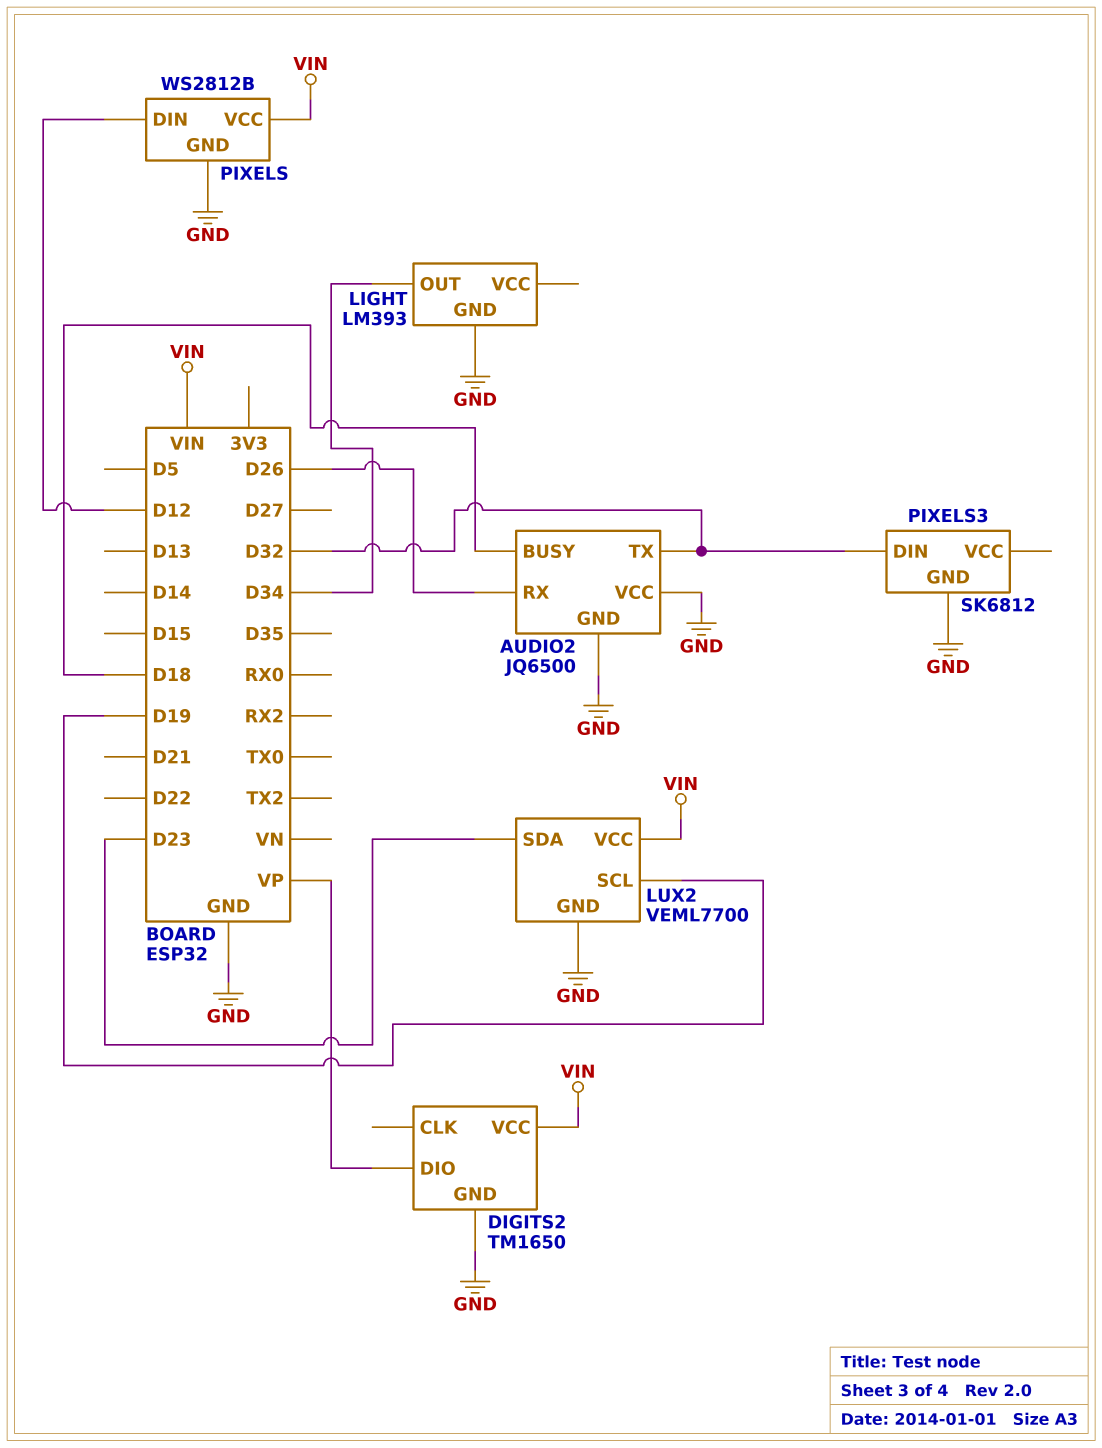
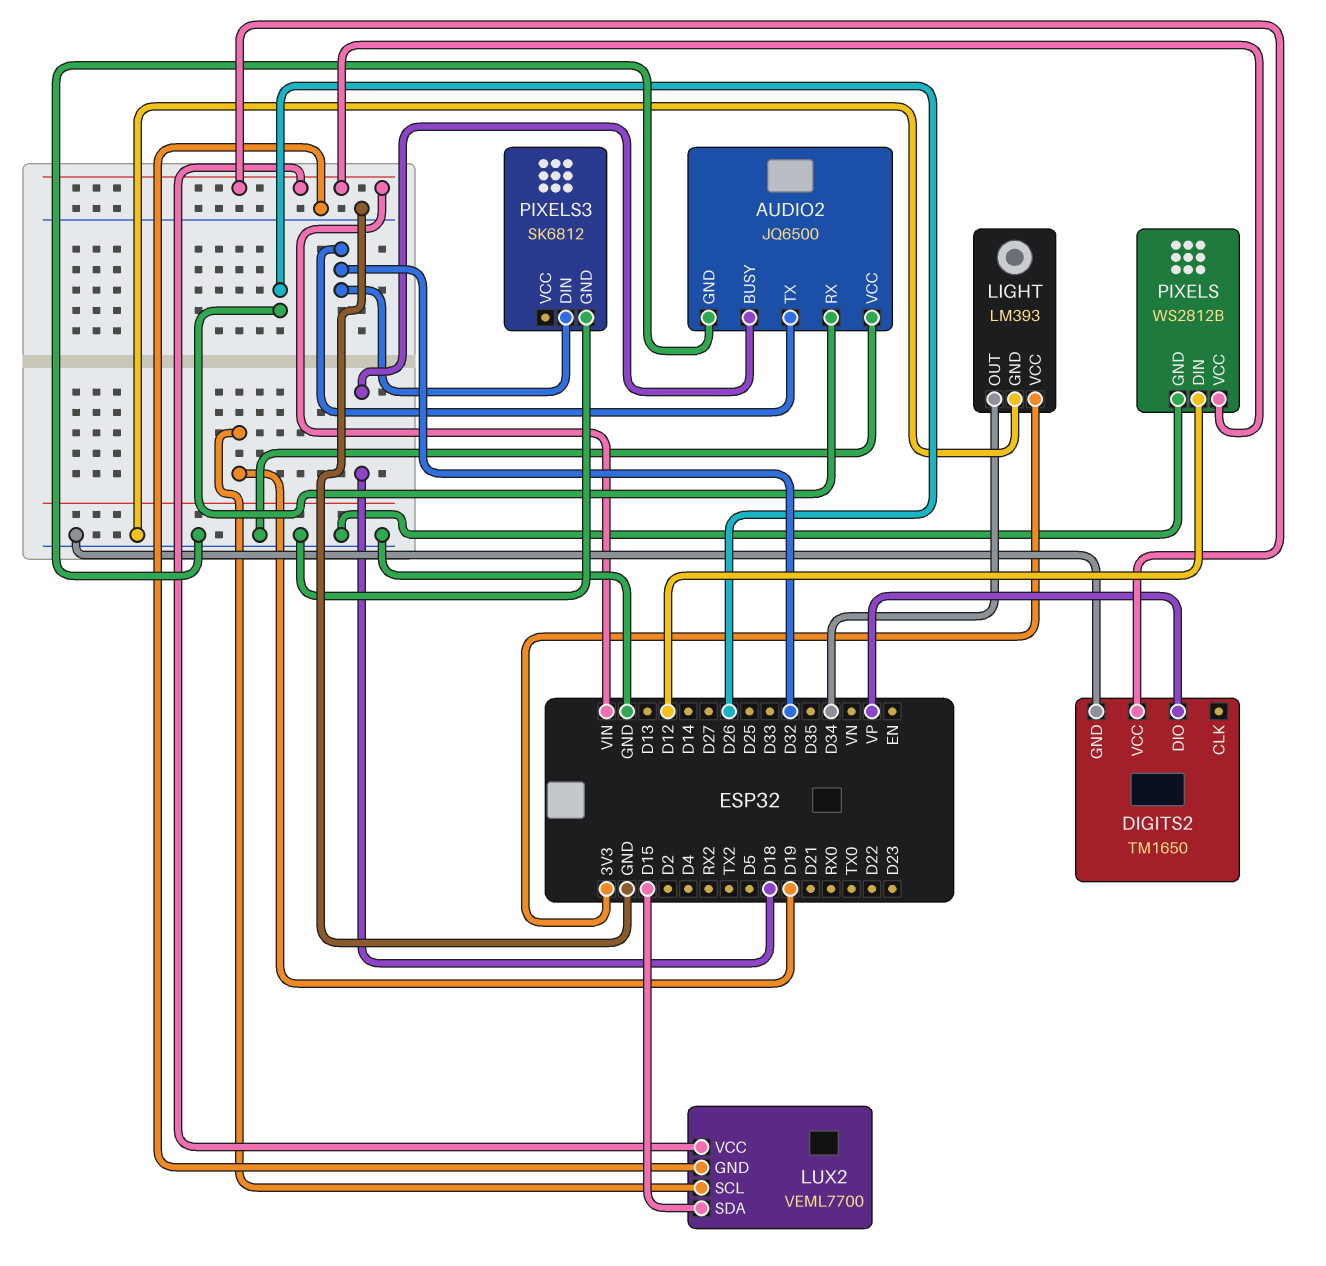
LIGHT pin VCC: none -> 3V3
LUX2 pin SDA: D23 -> D15

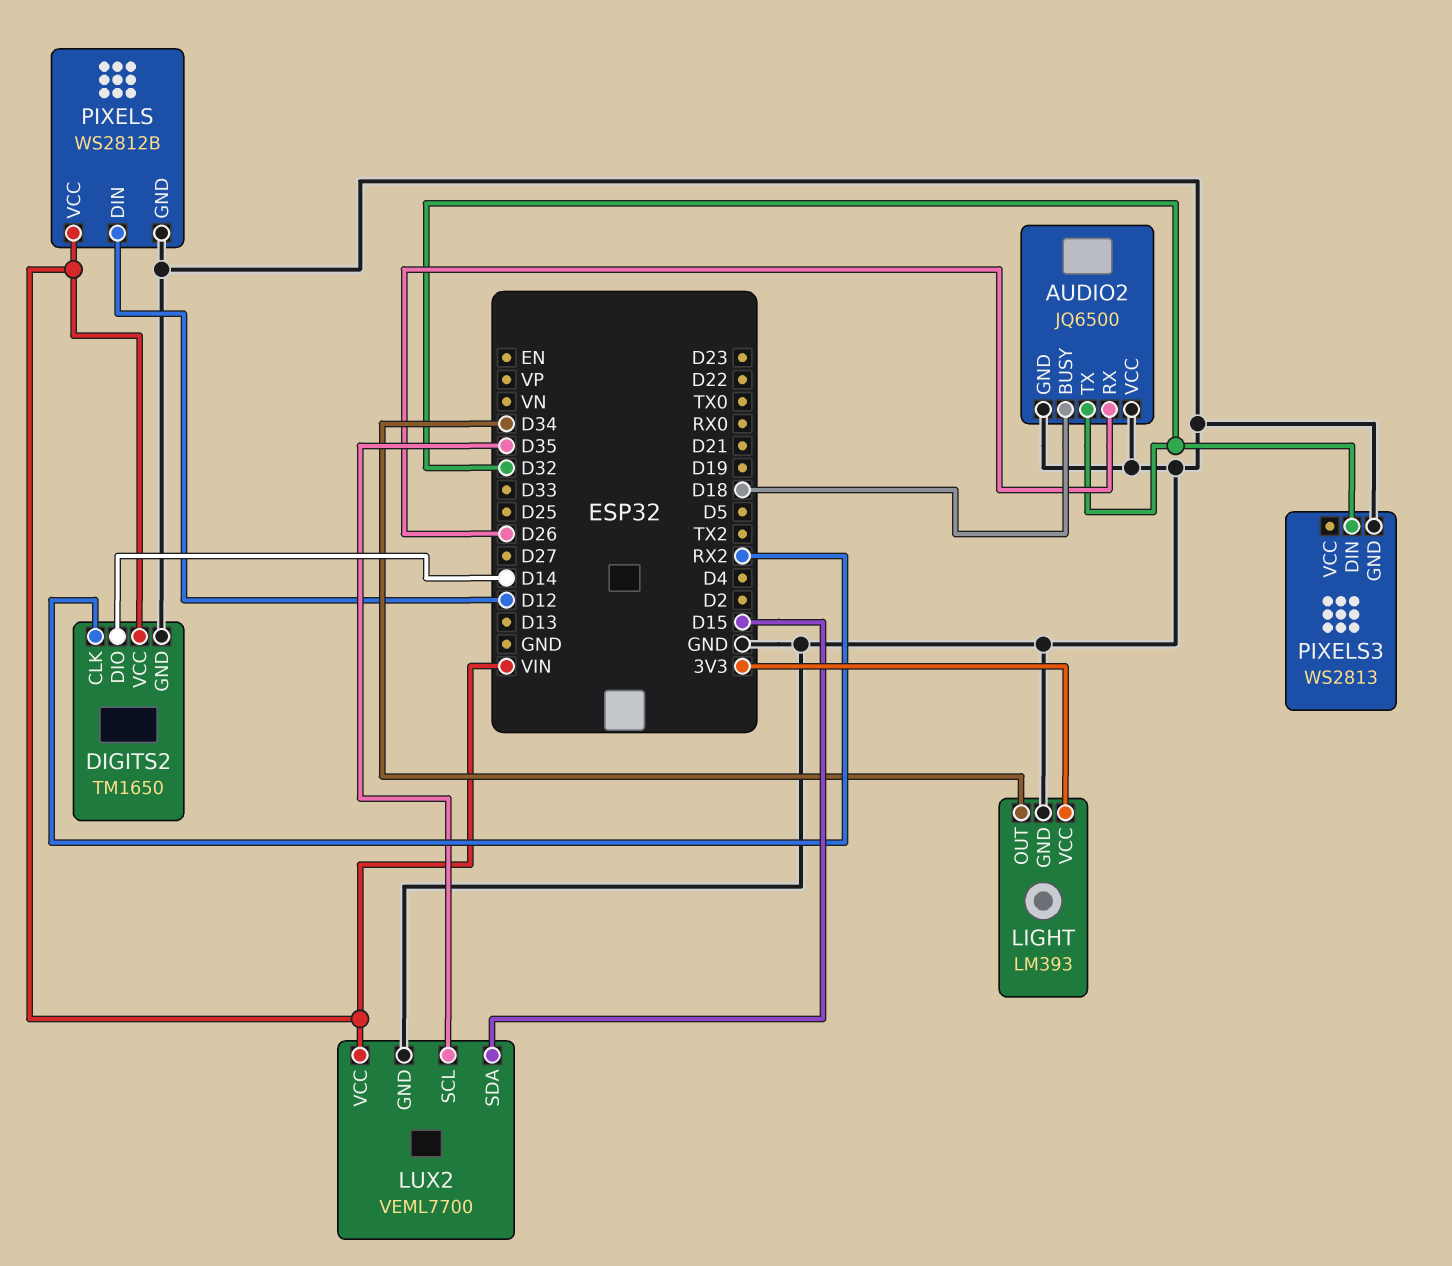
DIGITS2 pin CLK: none -> RX2
DIGITS2 pin DIO: VP -> D14
LUX2 pin SCL: D19 -> D35
PIXELS3: SK6812 -> WS2813

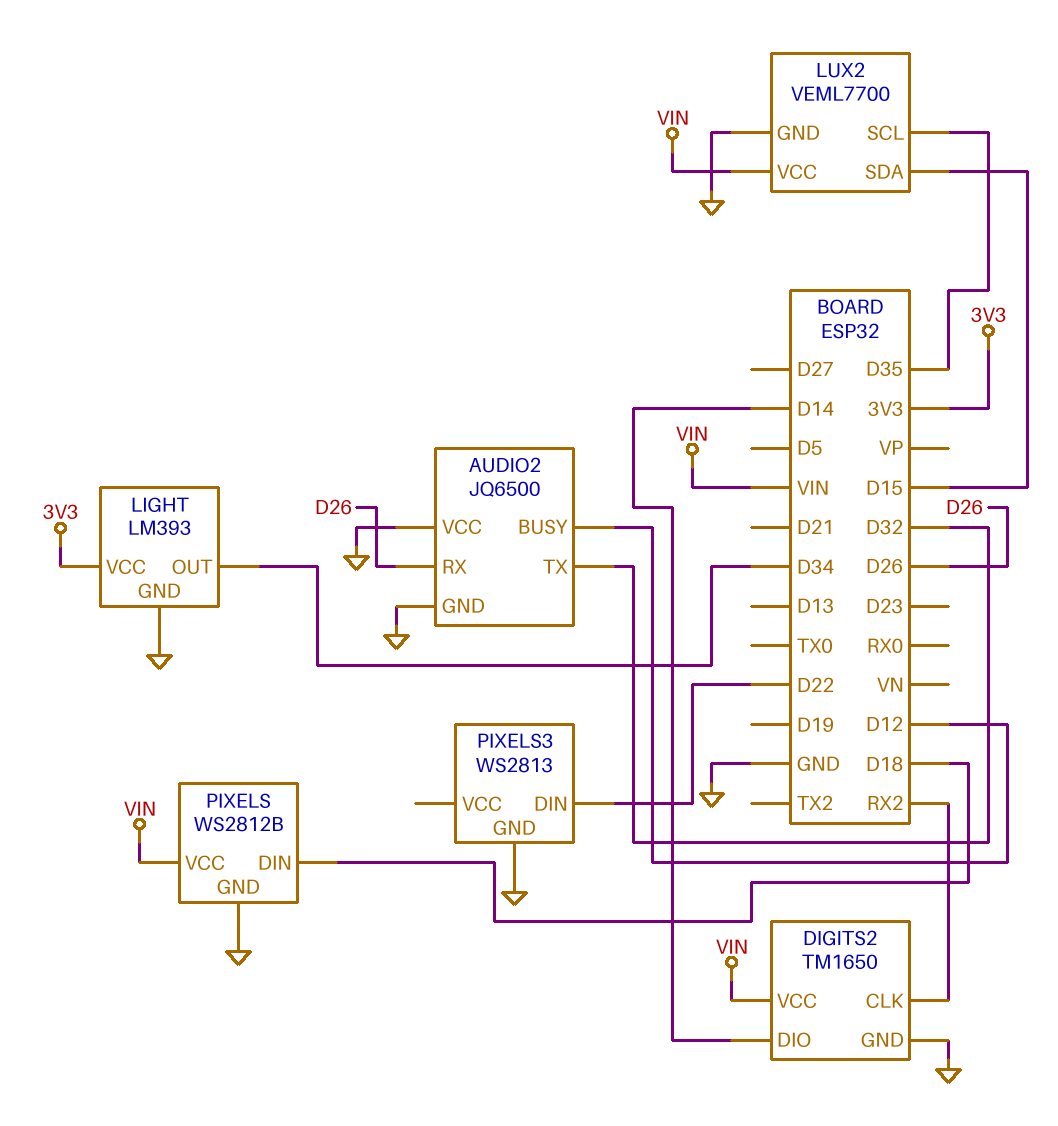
AUDIO2 pin BUSY: D18 -> D12
PIXELS pin DIN: D12 -> D18
PIXELS3 pin DIN: D32 -> D22

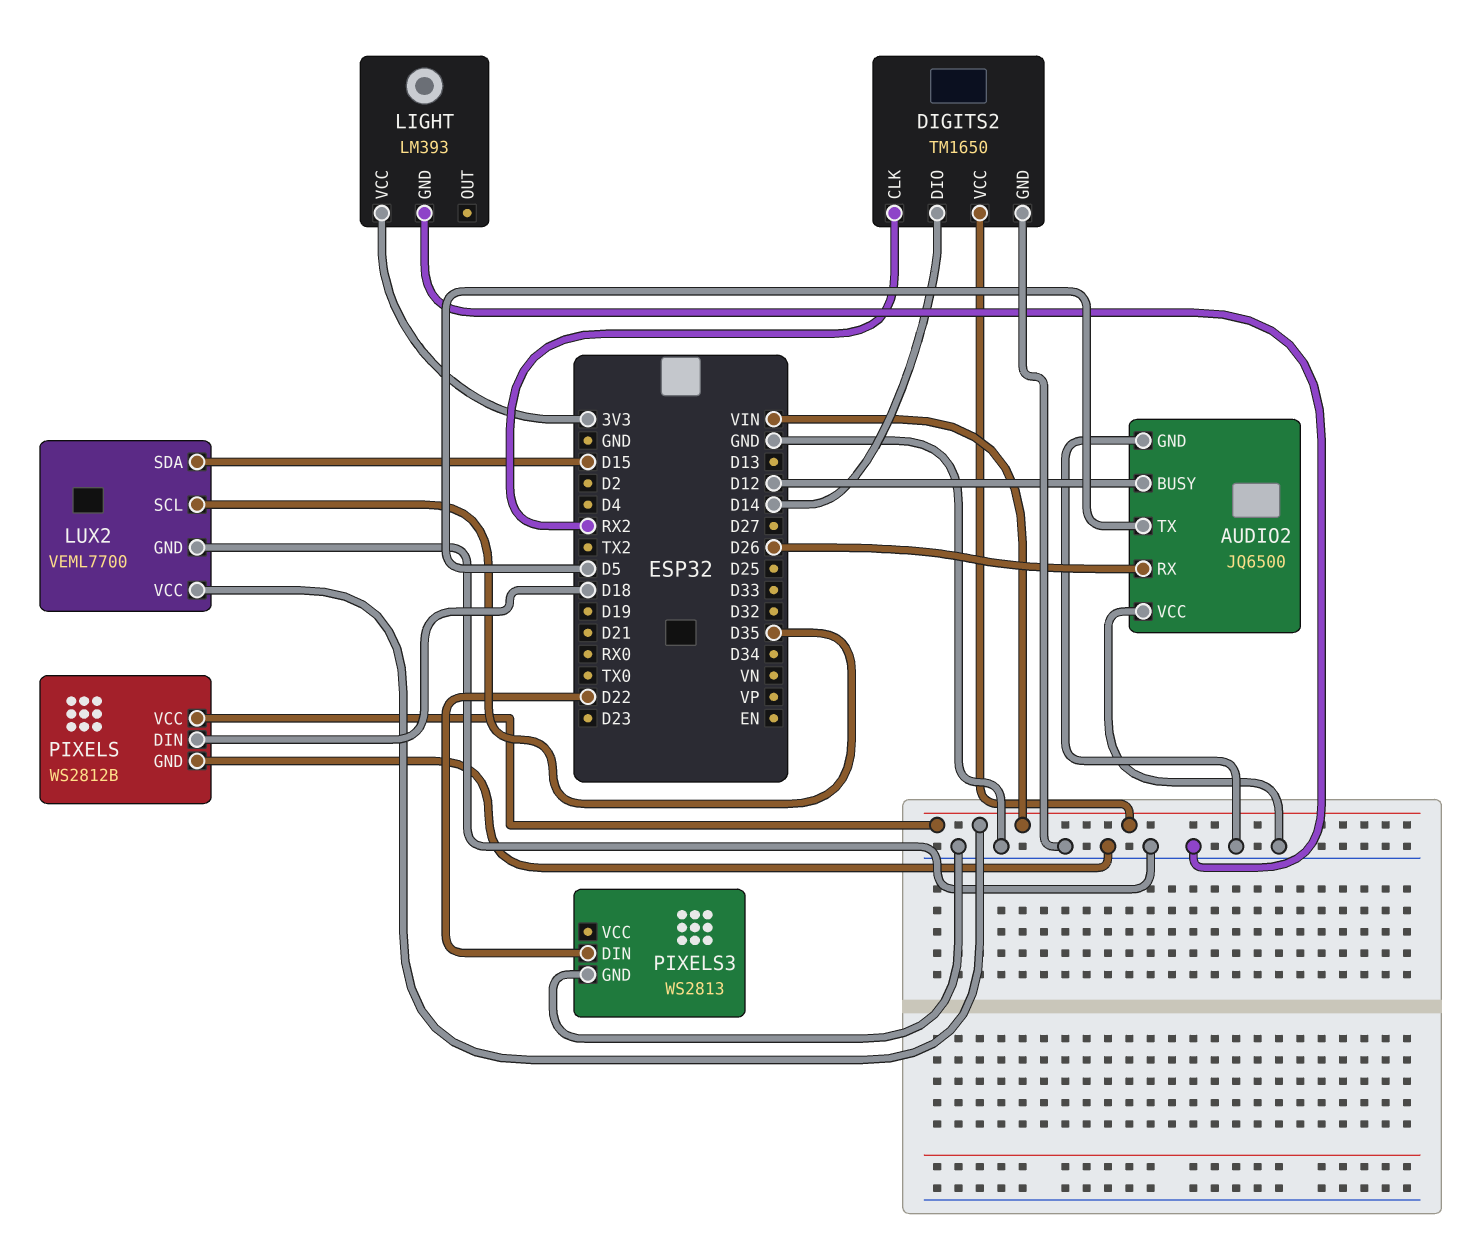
AUDIO2 pin TX: D32 -> D5
LIGHT pin OUT: D34 -> none

